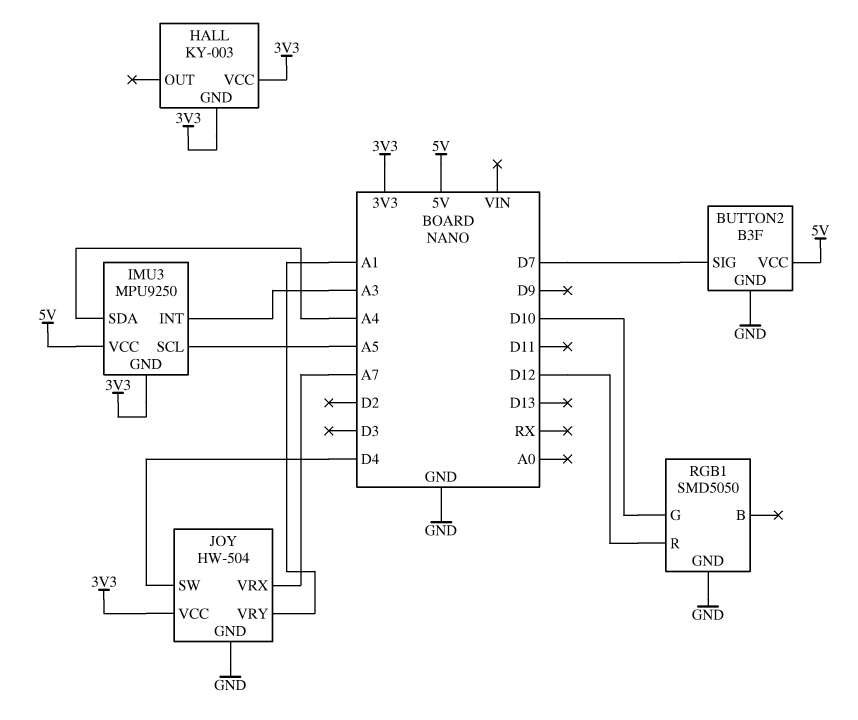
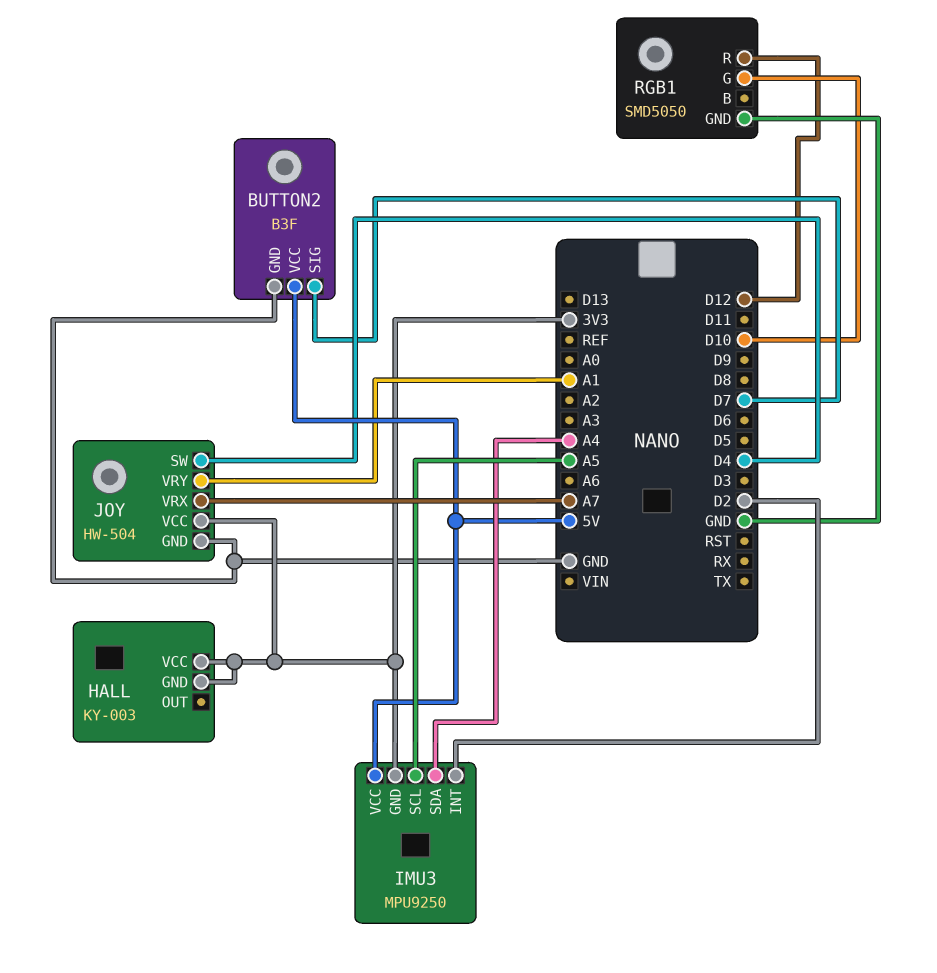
IMU3 pin INT: A3 -> D2

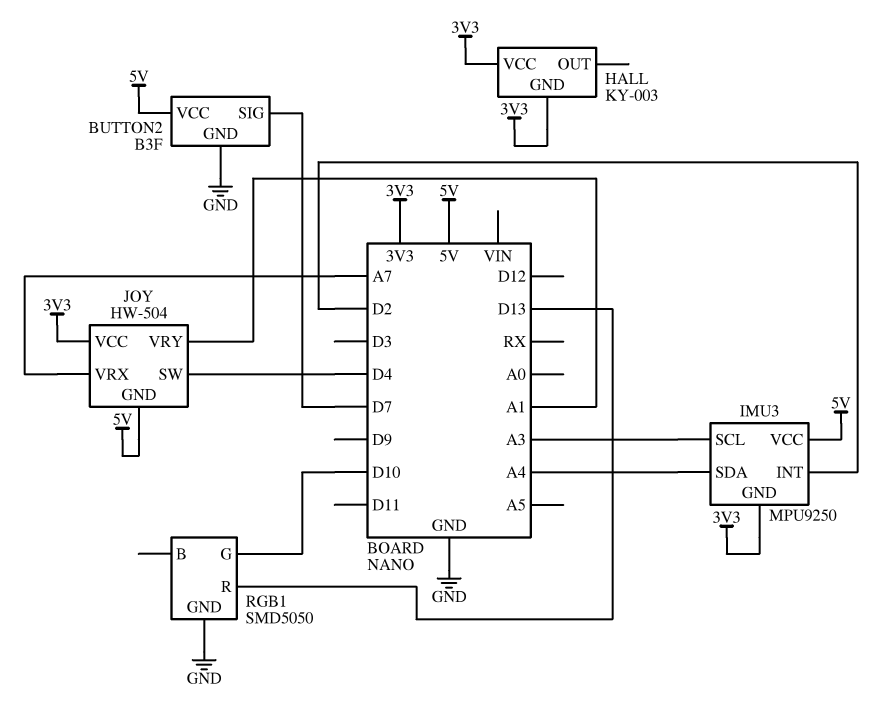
IMU3 pin SCL: A5 -> A3
JOY pin GND: GND -> 5V
RGB1 pin R: D12 -> D13

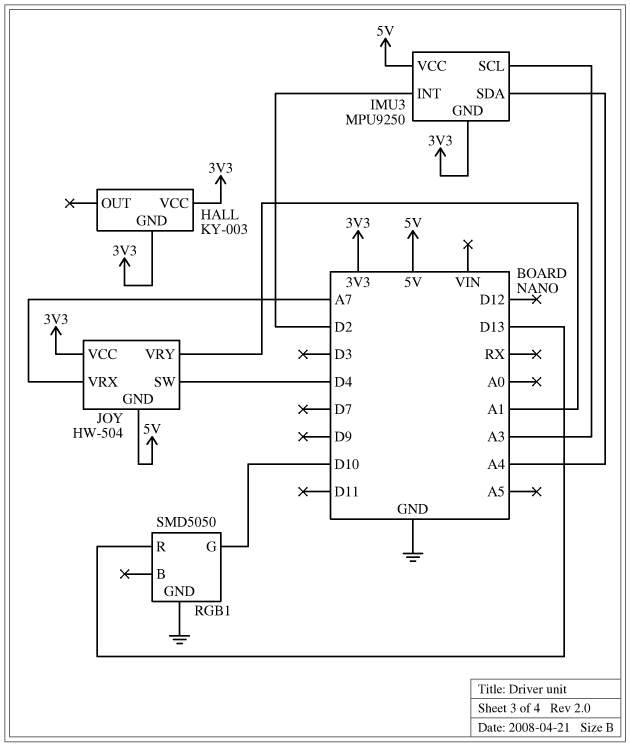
BUTTON2: B3F -> none
BUTTON2 pin GND: GND -> none
BUTTON2 pin SIG: D7 -> none
BUTTON2 pin VCC: 5V -> none

